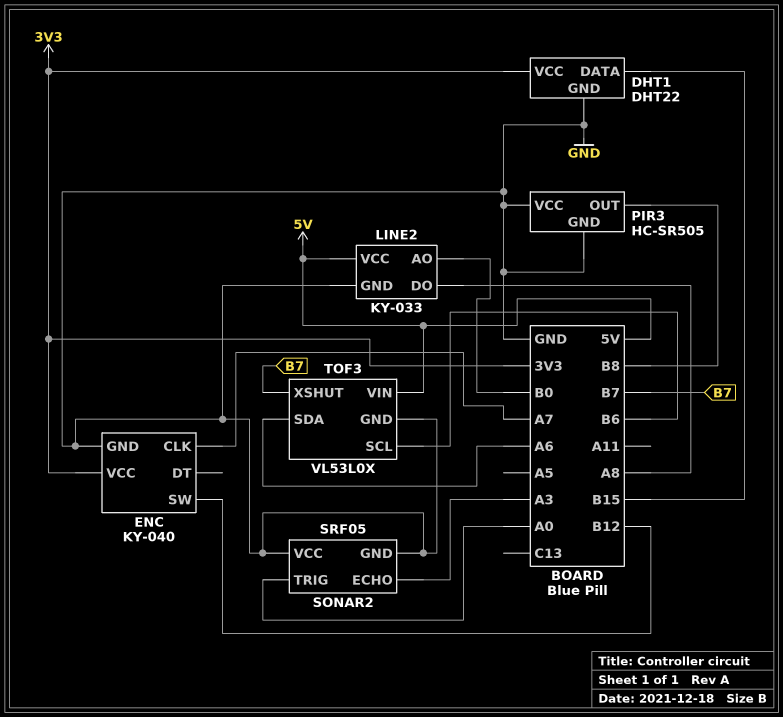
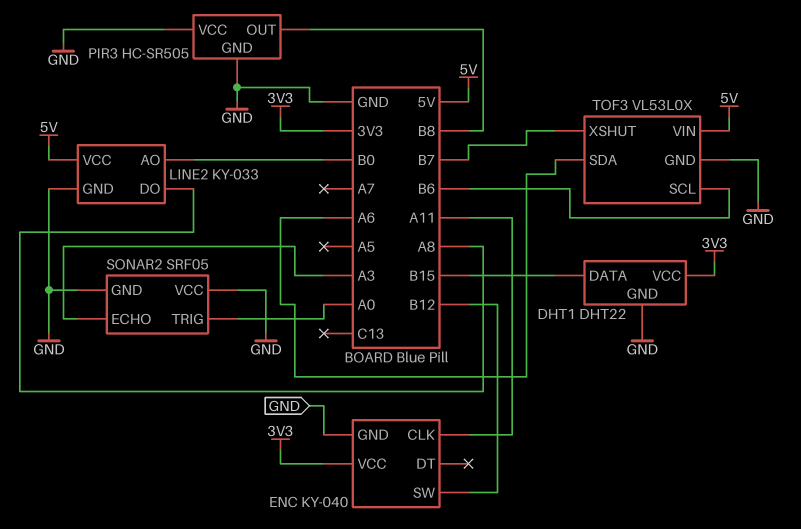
ENC pin CLK: A7 -> A11

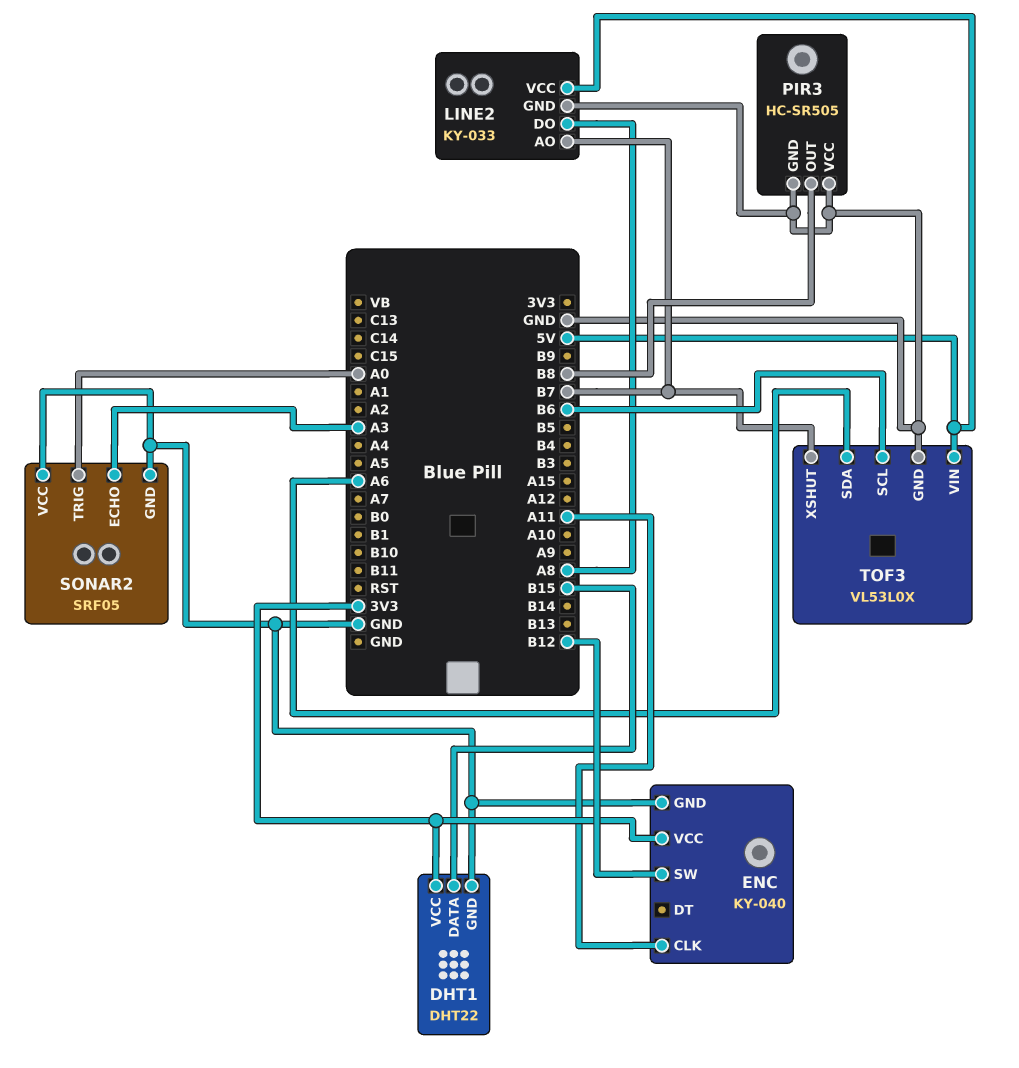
LINE2 pin AO: B0 -> B7

